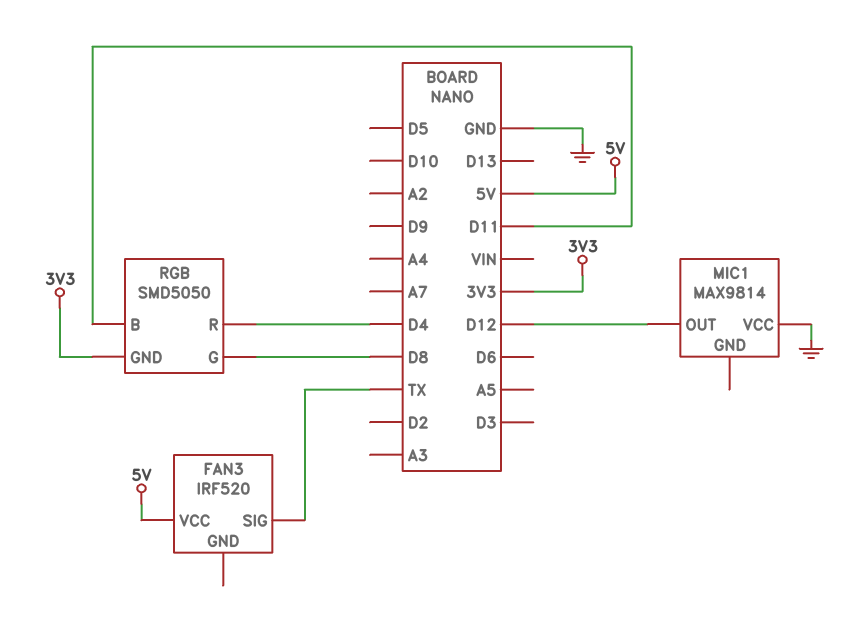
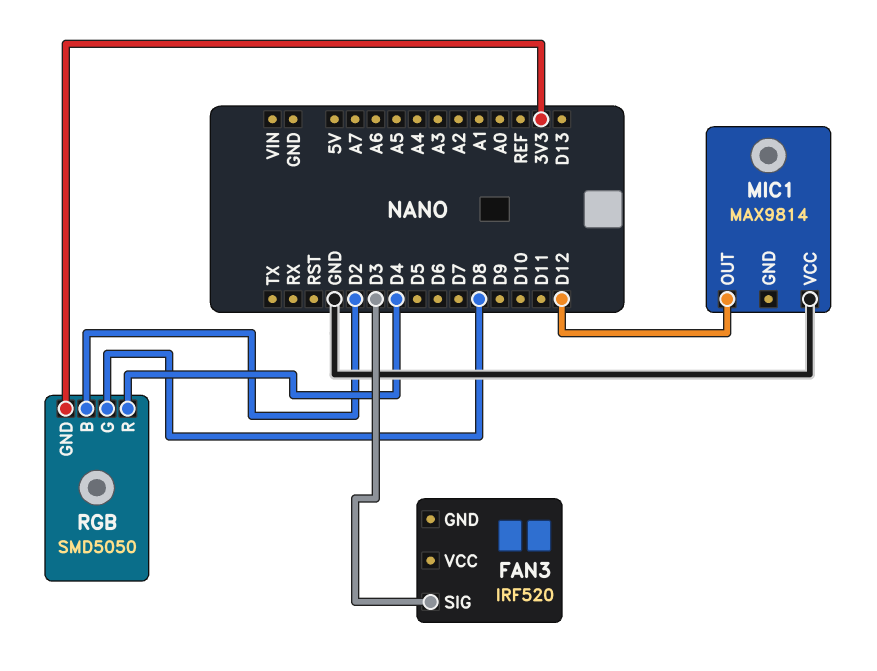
FAN3 pin SIG: TX -> D3
FAN3 pin VCC: 5V -> none
RGB pin B: D11 -> D2

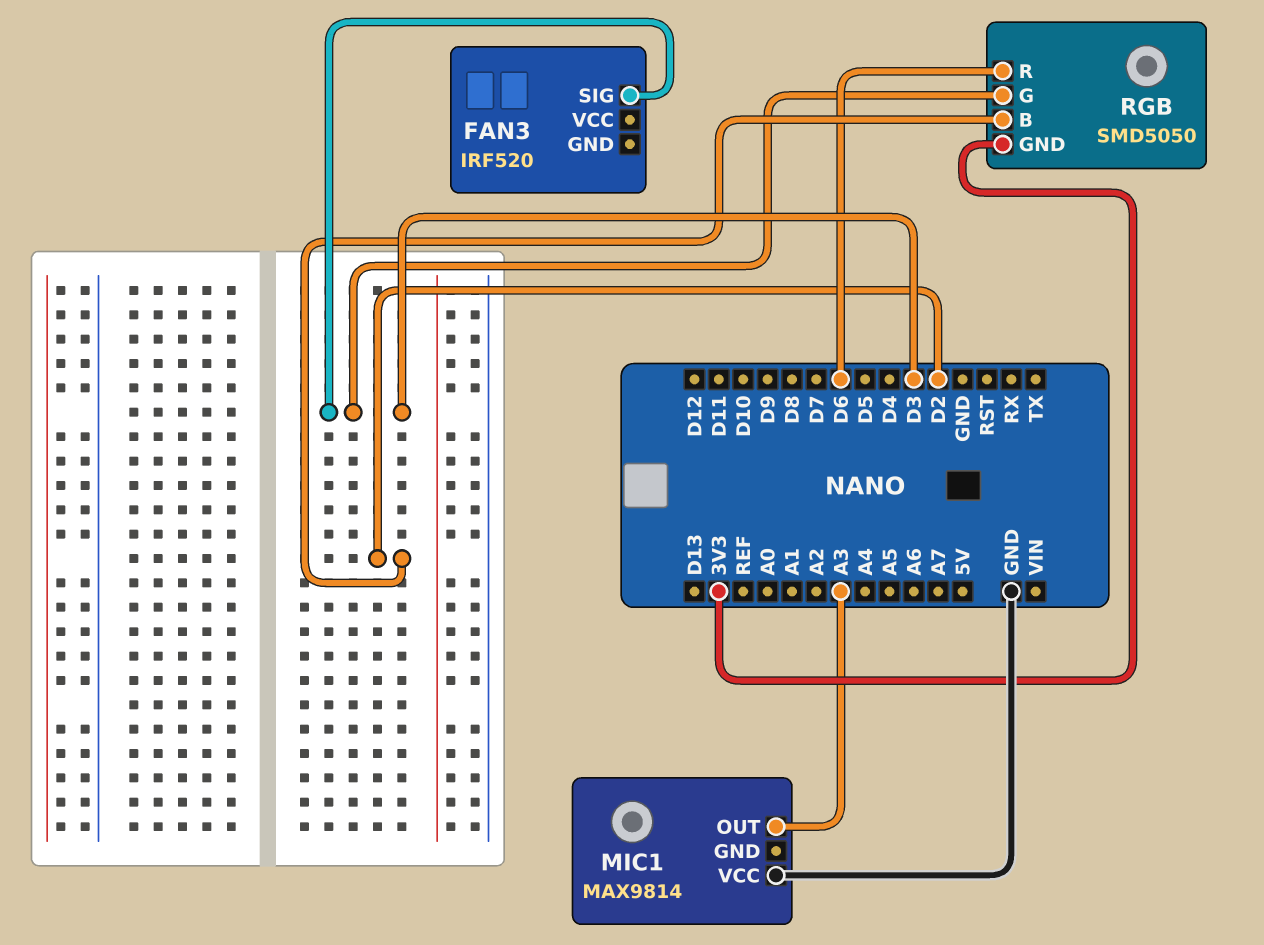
MIC1 pin OUT: D12 -> A3
RGB pin G: D8 -> D3
RGB pin R: D4 -> D6

